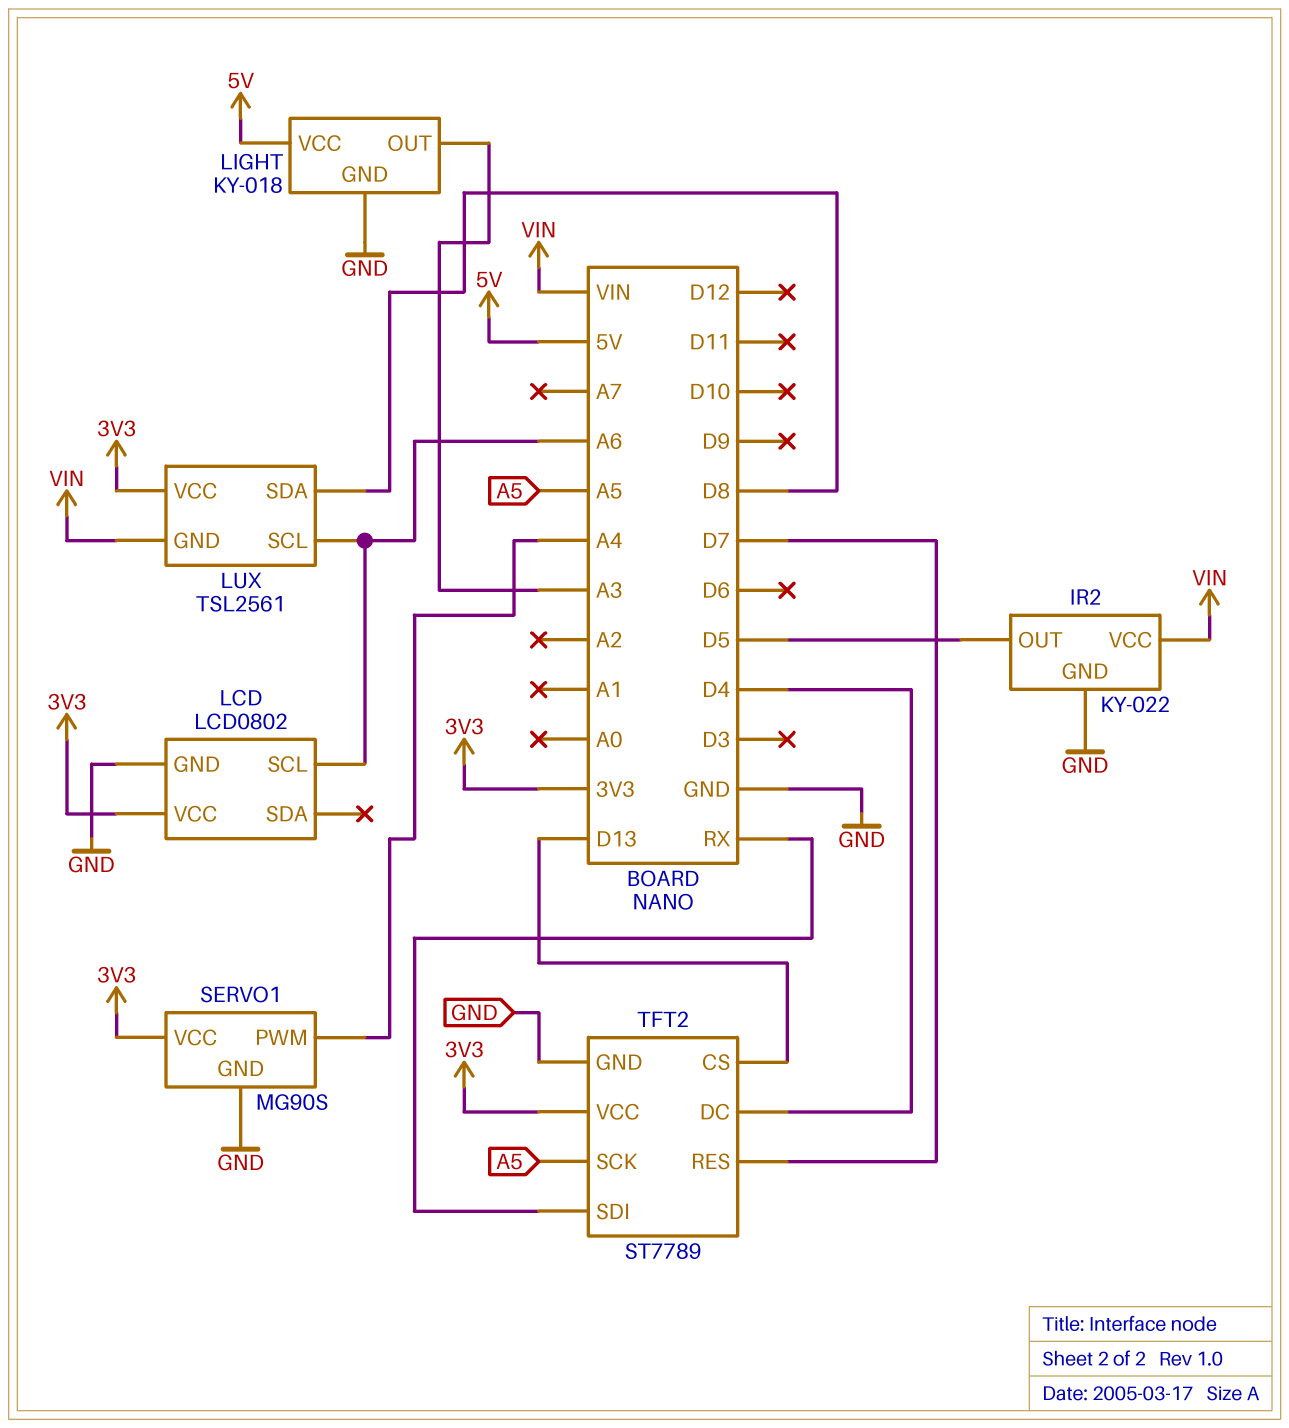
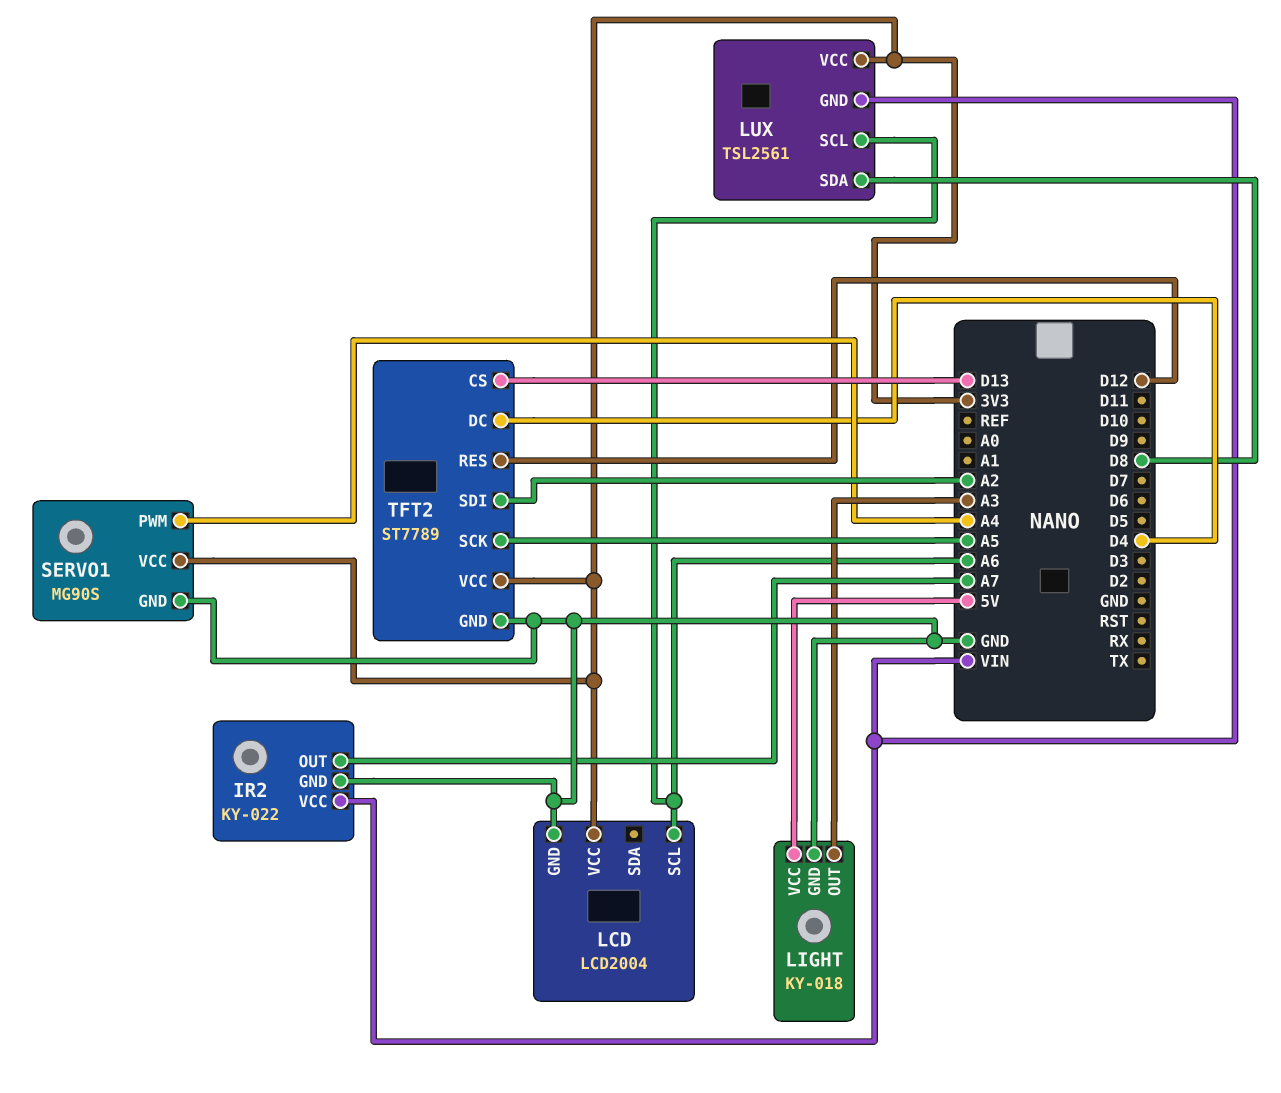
IR2 pin OUT: D5 -> A7
LCD: LCD0802 -> LCD2004
TFT2 pin RES: D7 -> D12
TFT2 pin SDI: RX -> A2

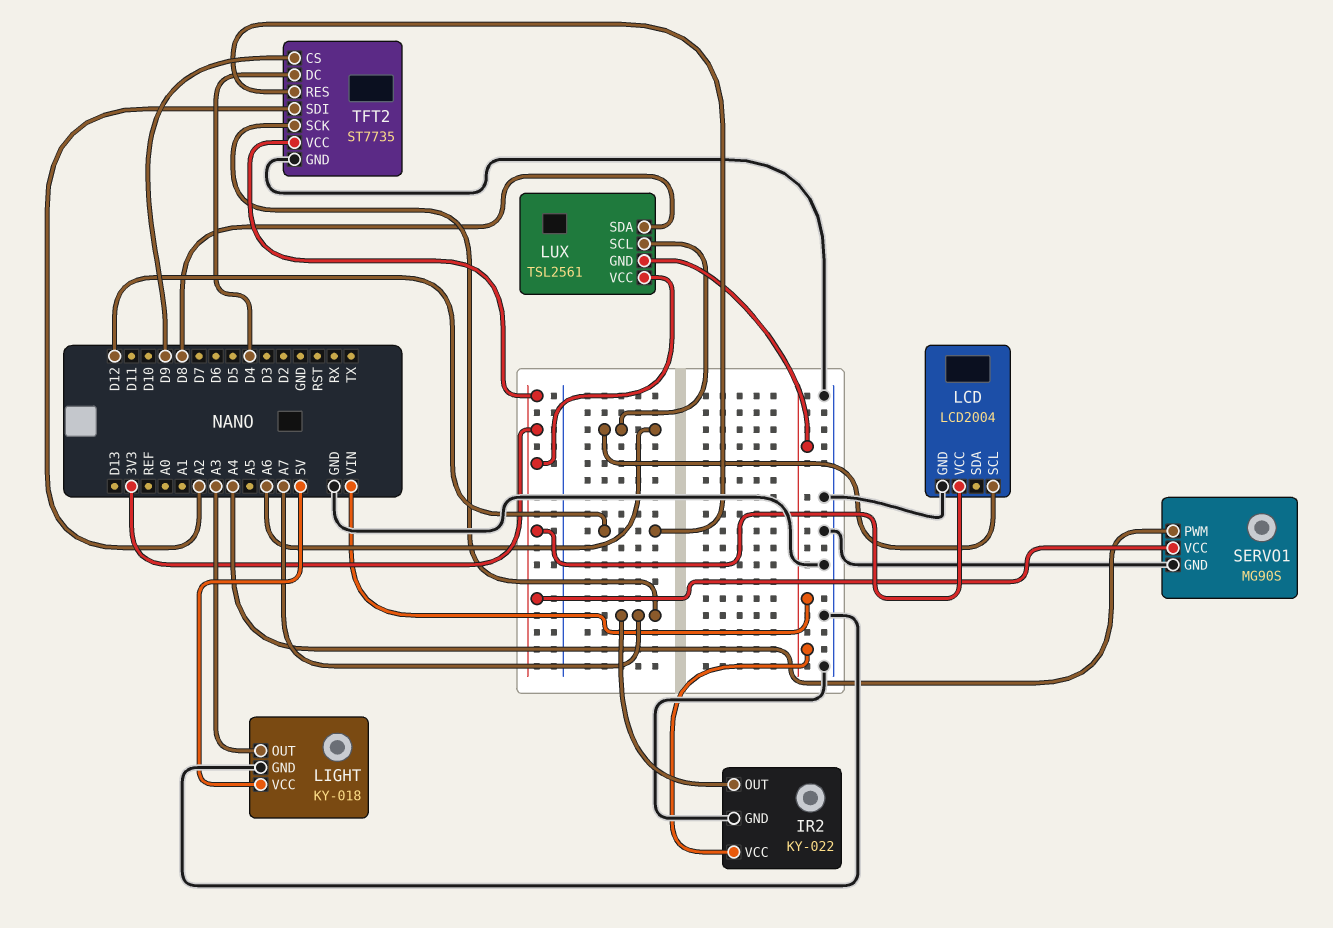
TFT2: ST7789 -> ST7735
TFT2 pin CS: D13 -> D9
TFT2 pin SCK: A5 -> A7

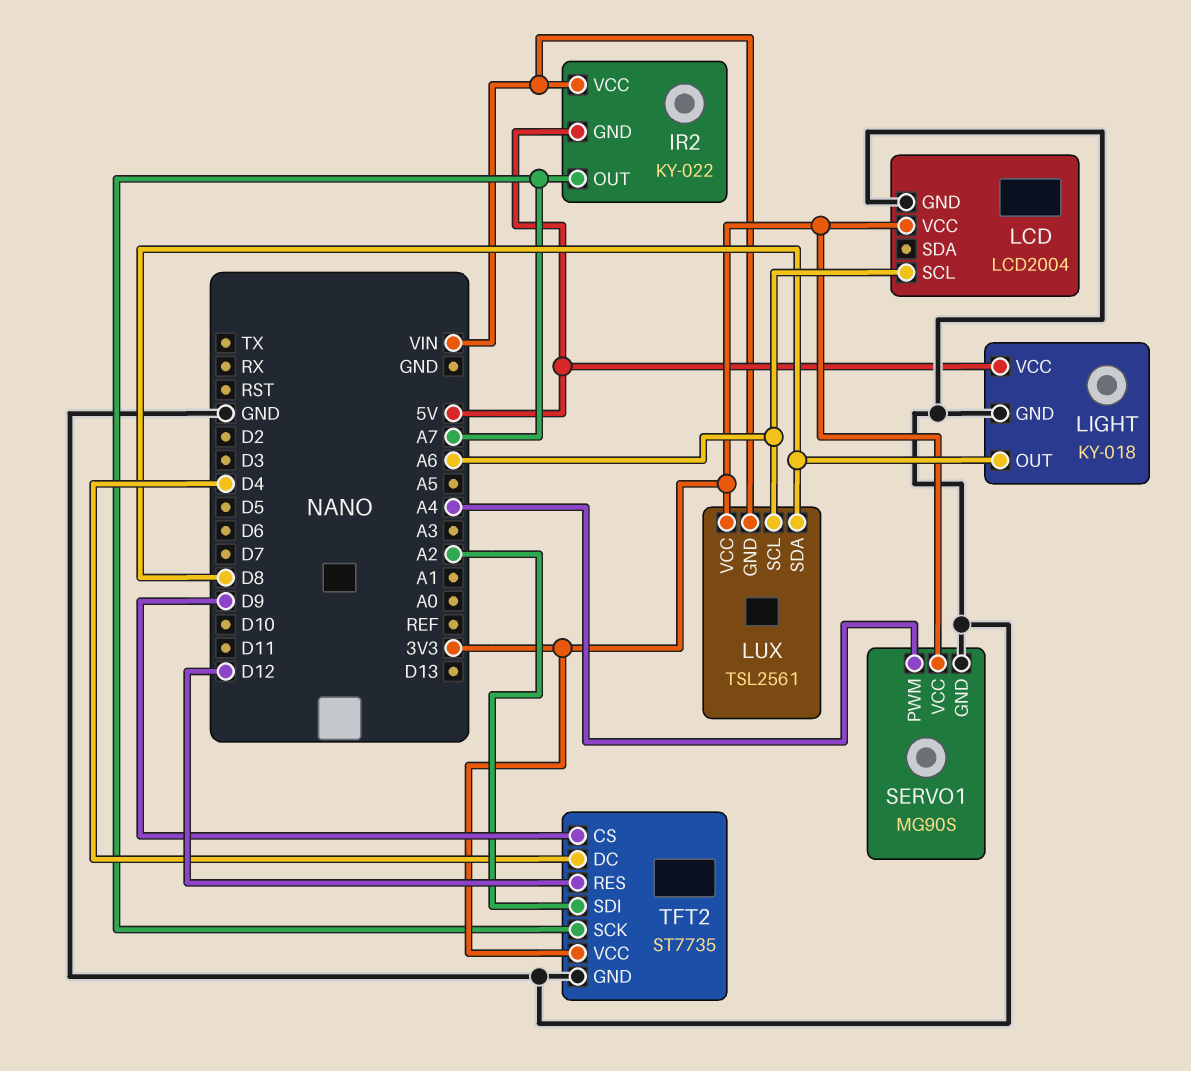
IR2 pin GND: GND -> 5V
LIGHT pin OUT: A3 -> D8

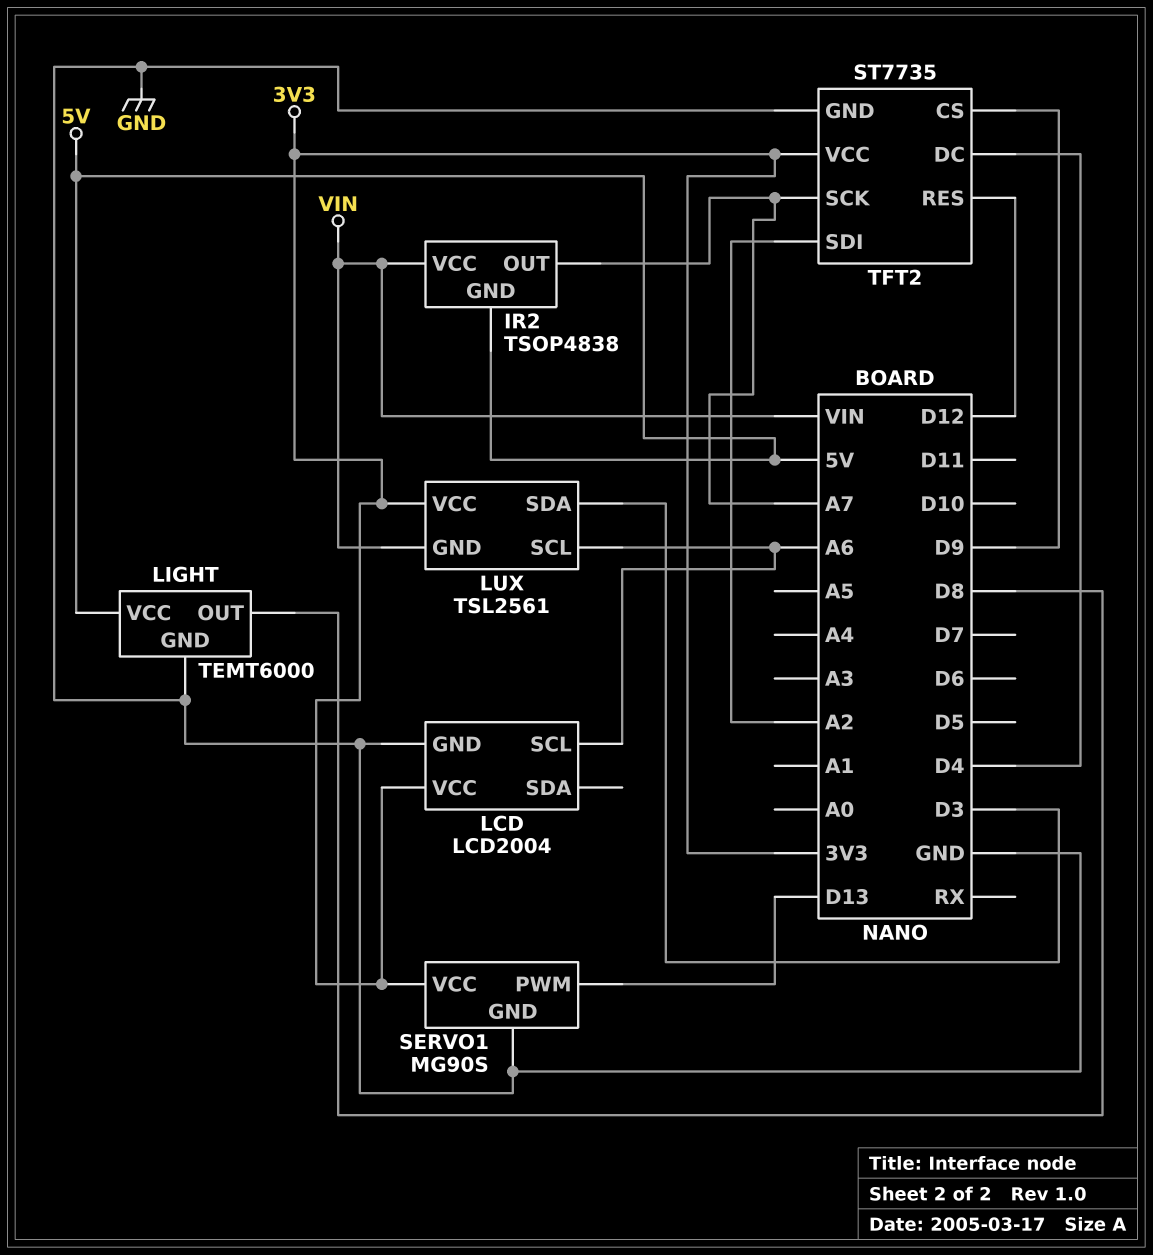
IR2: KY-022 -> TSOP4838
LIGHT: KY-018 -> TEMT6000
LUX pin SDA: D8 -> D3
SERVO1 pin PWM: A4 -> D13

